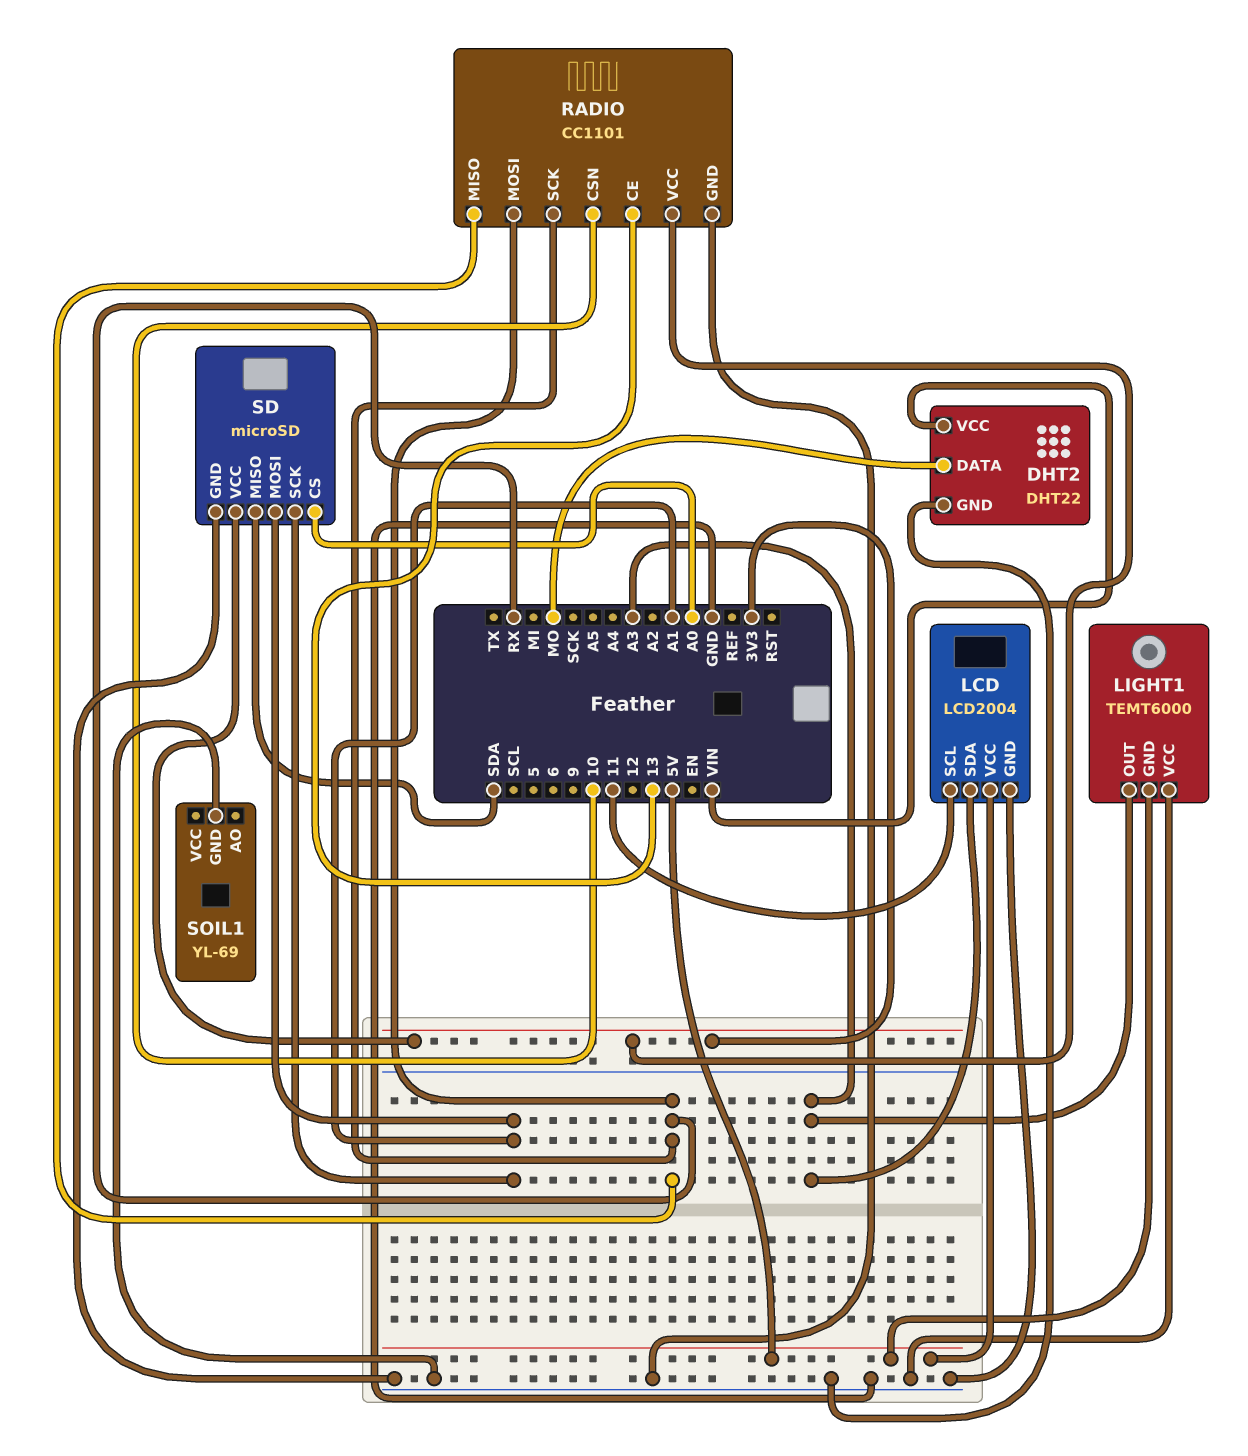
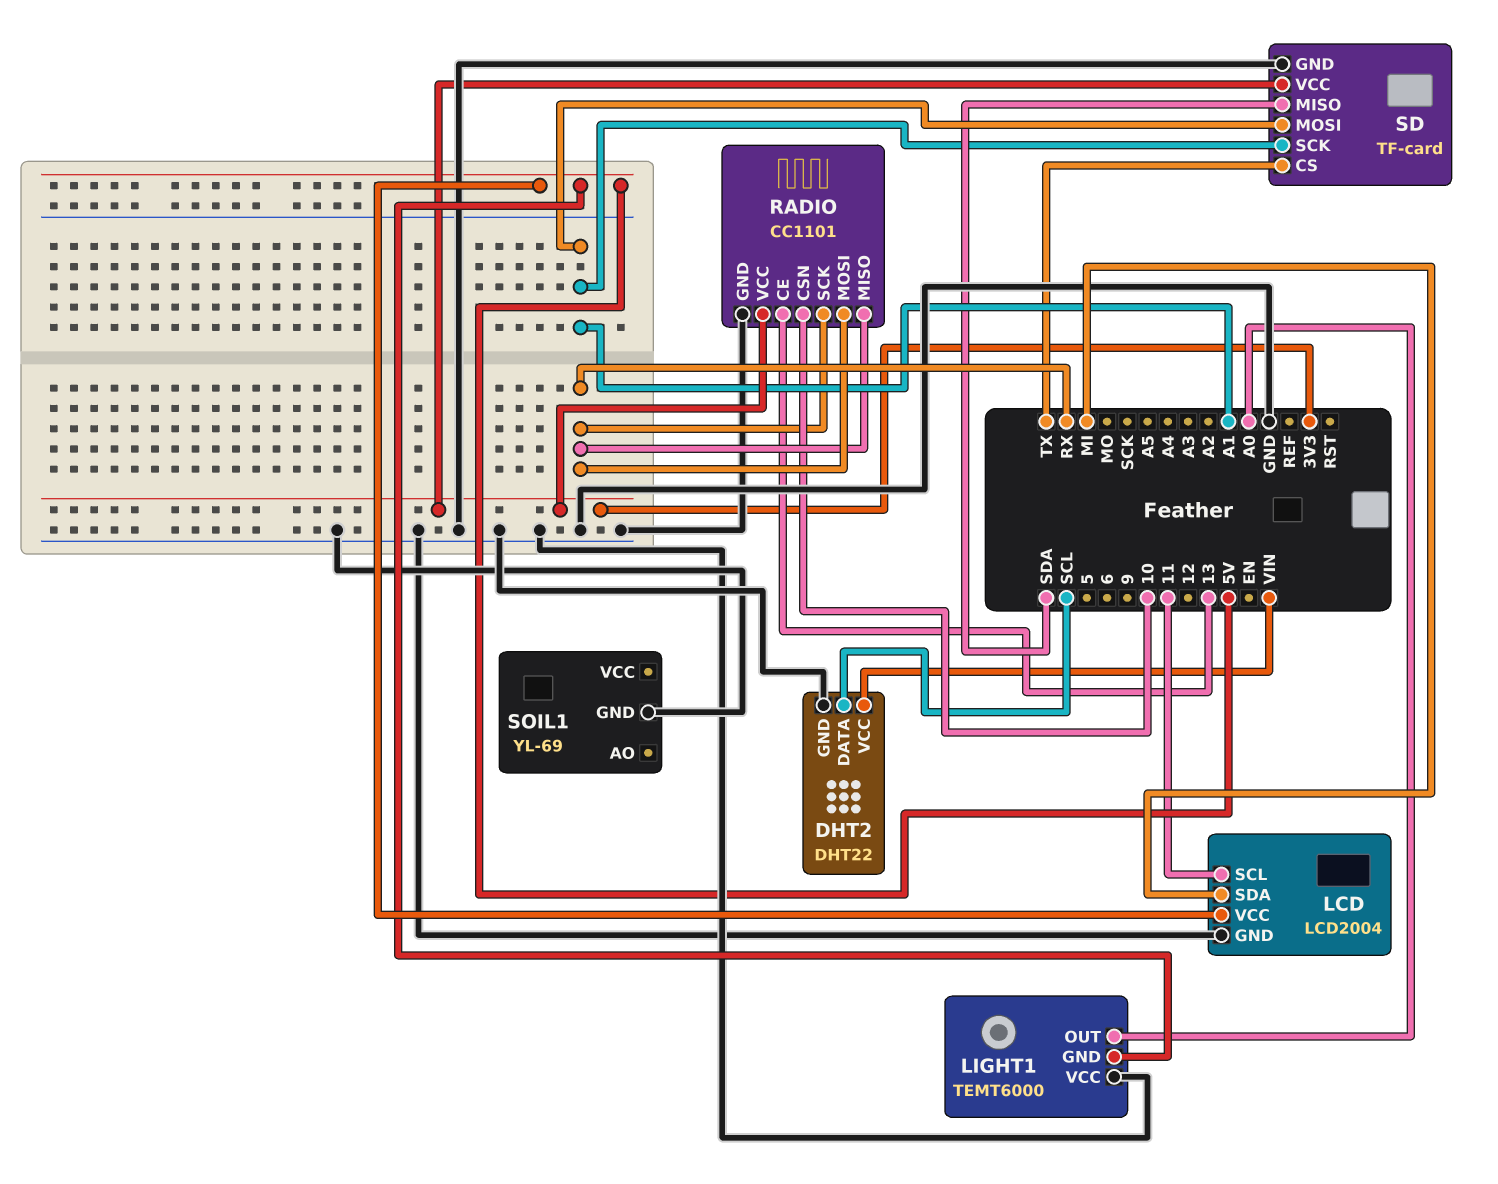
DHT2 pin DATA: MO -> SCL
LCD pin SDA: A3 -> MI
LIGHT1 pin OUT: A3 -> A0
SD: microSD -> TF-card
SD pin CS: A0 -> TX

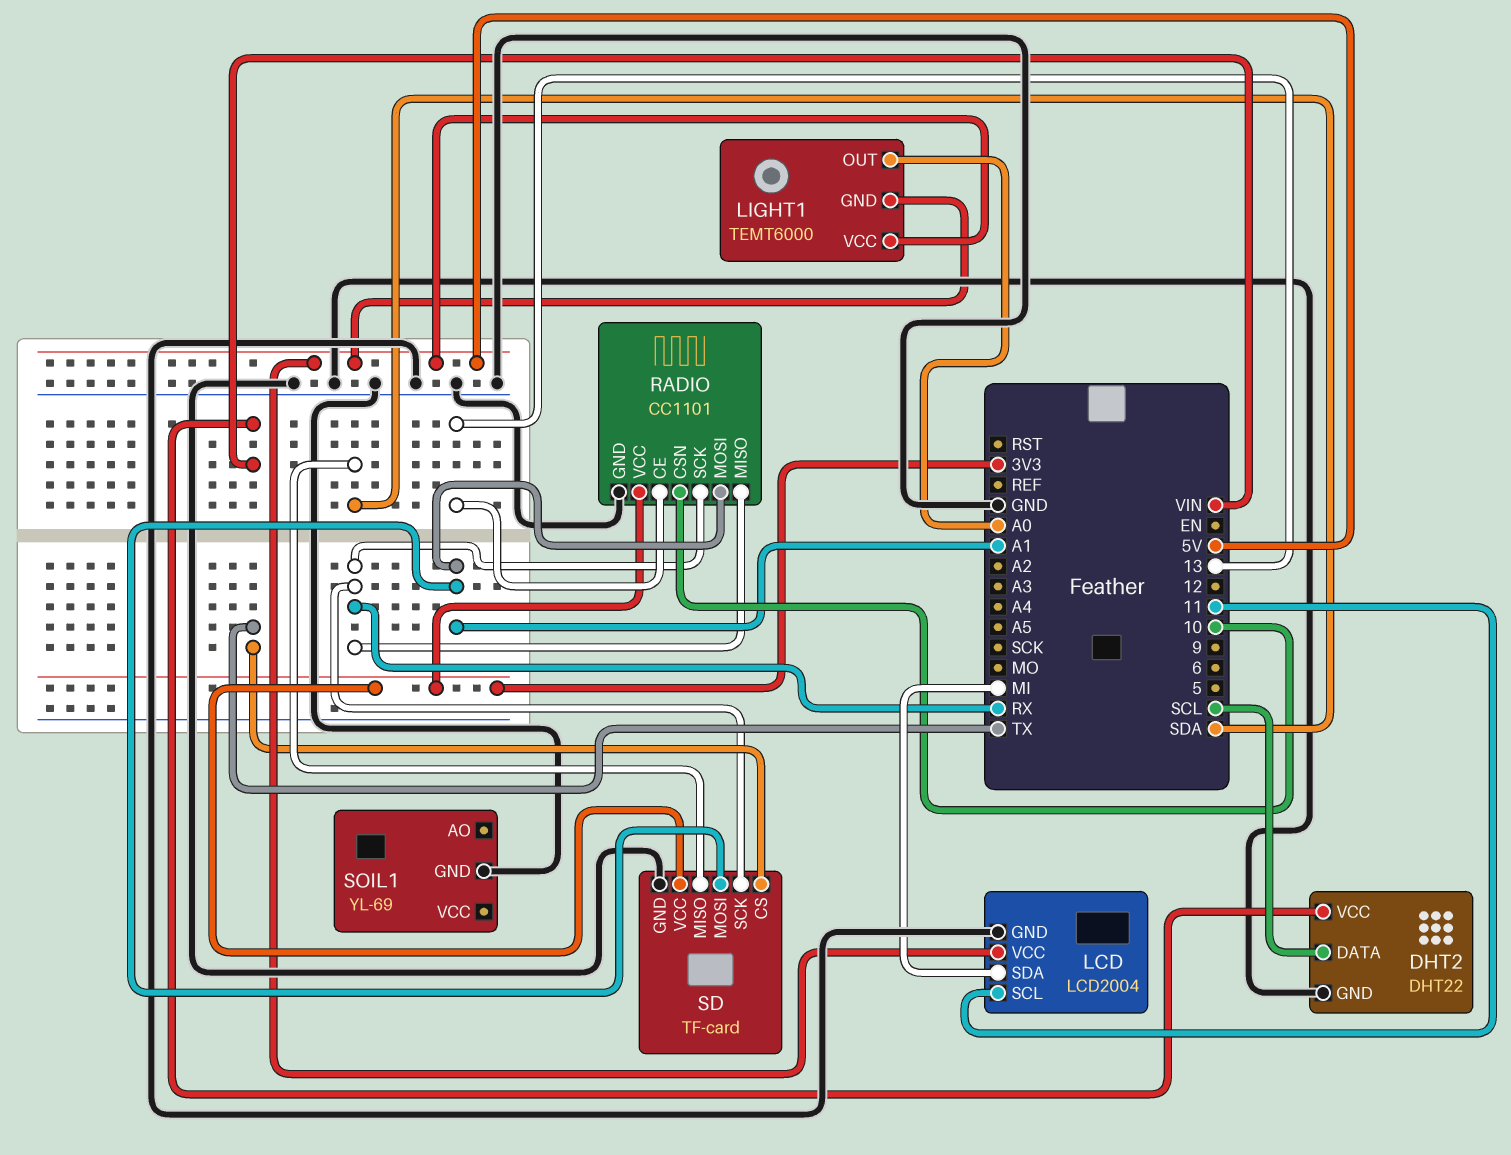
LIGHT1 pin VCC: GND -> 5V
RADIO pin MOSI: RX -> A1
SD pin SCK: A1 -> RX

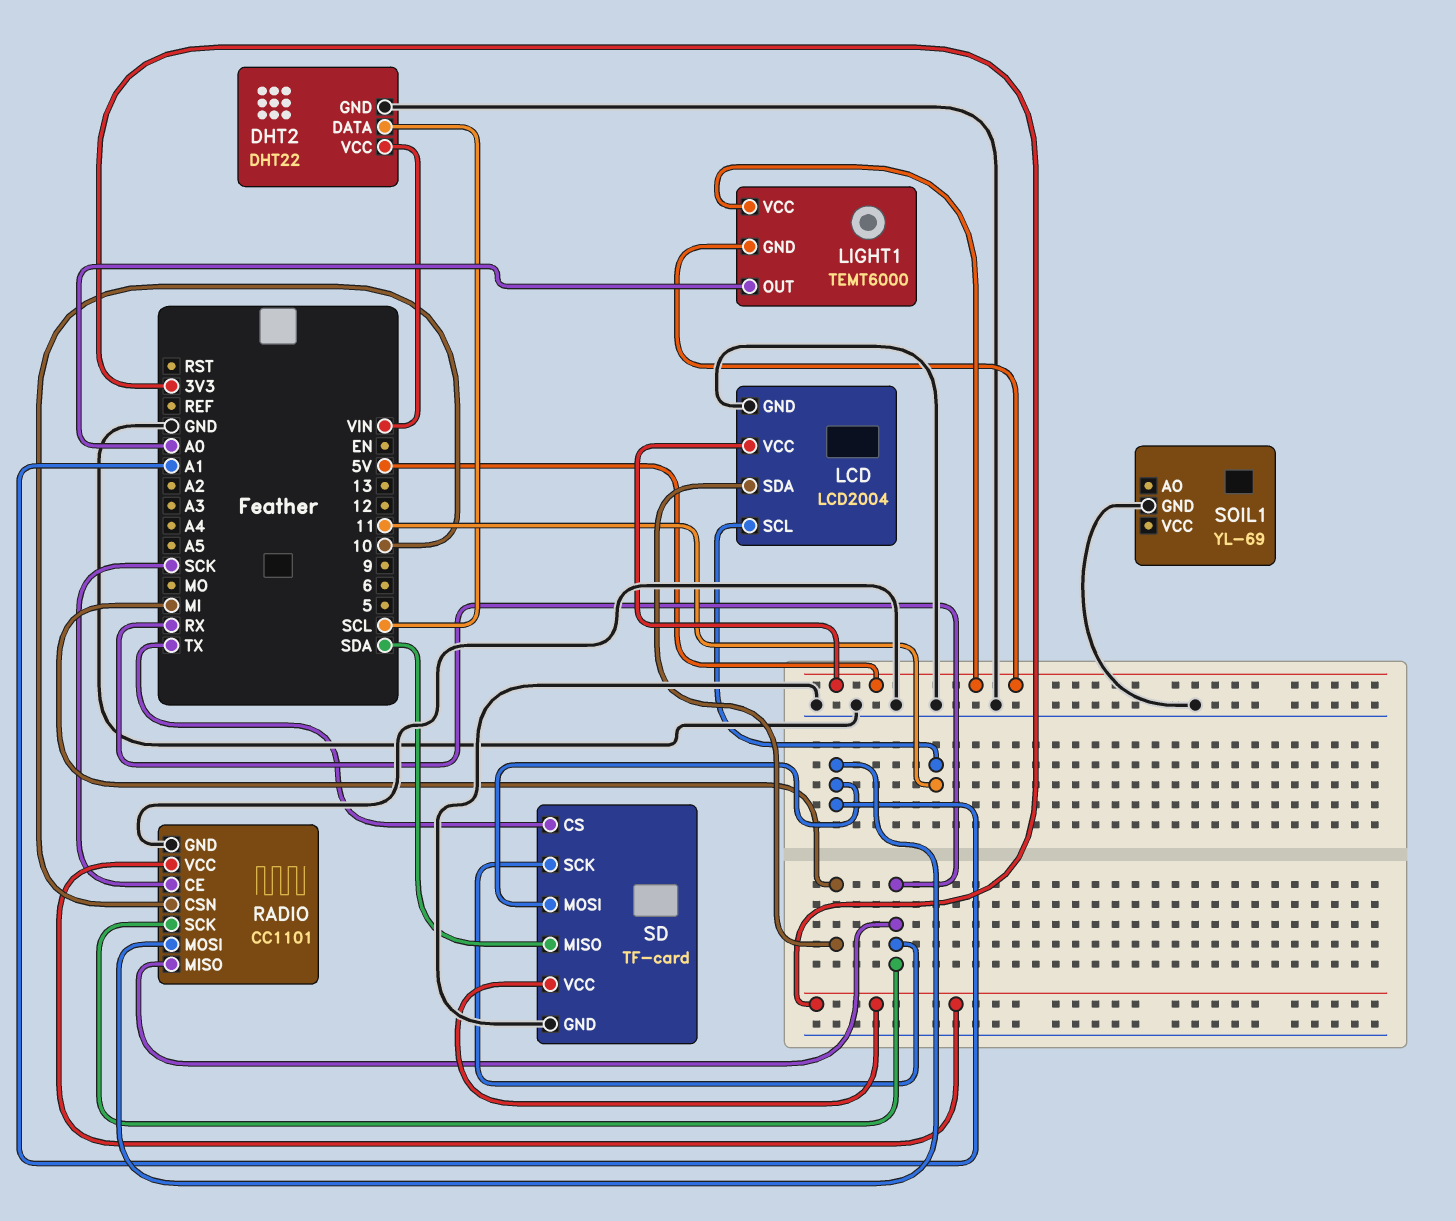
RADIO pin CE: 13 -> SCK

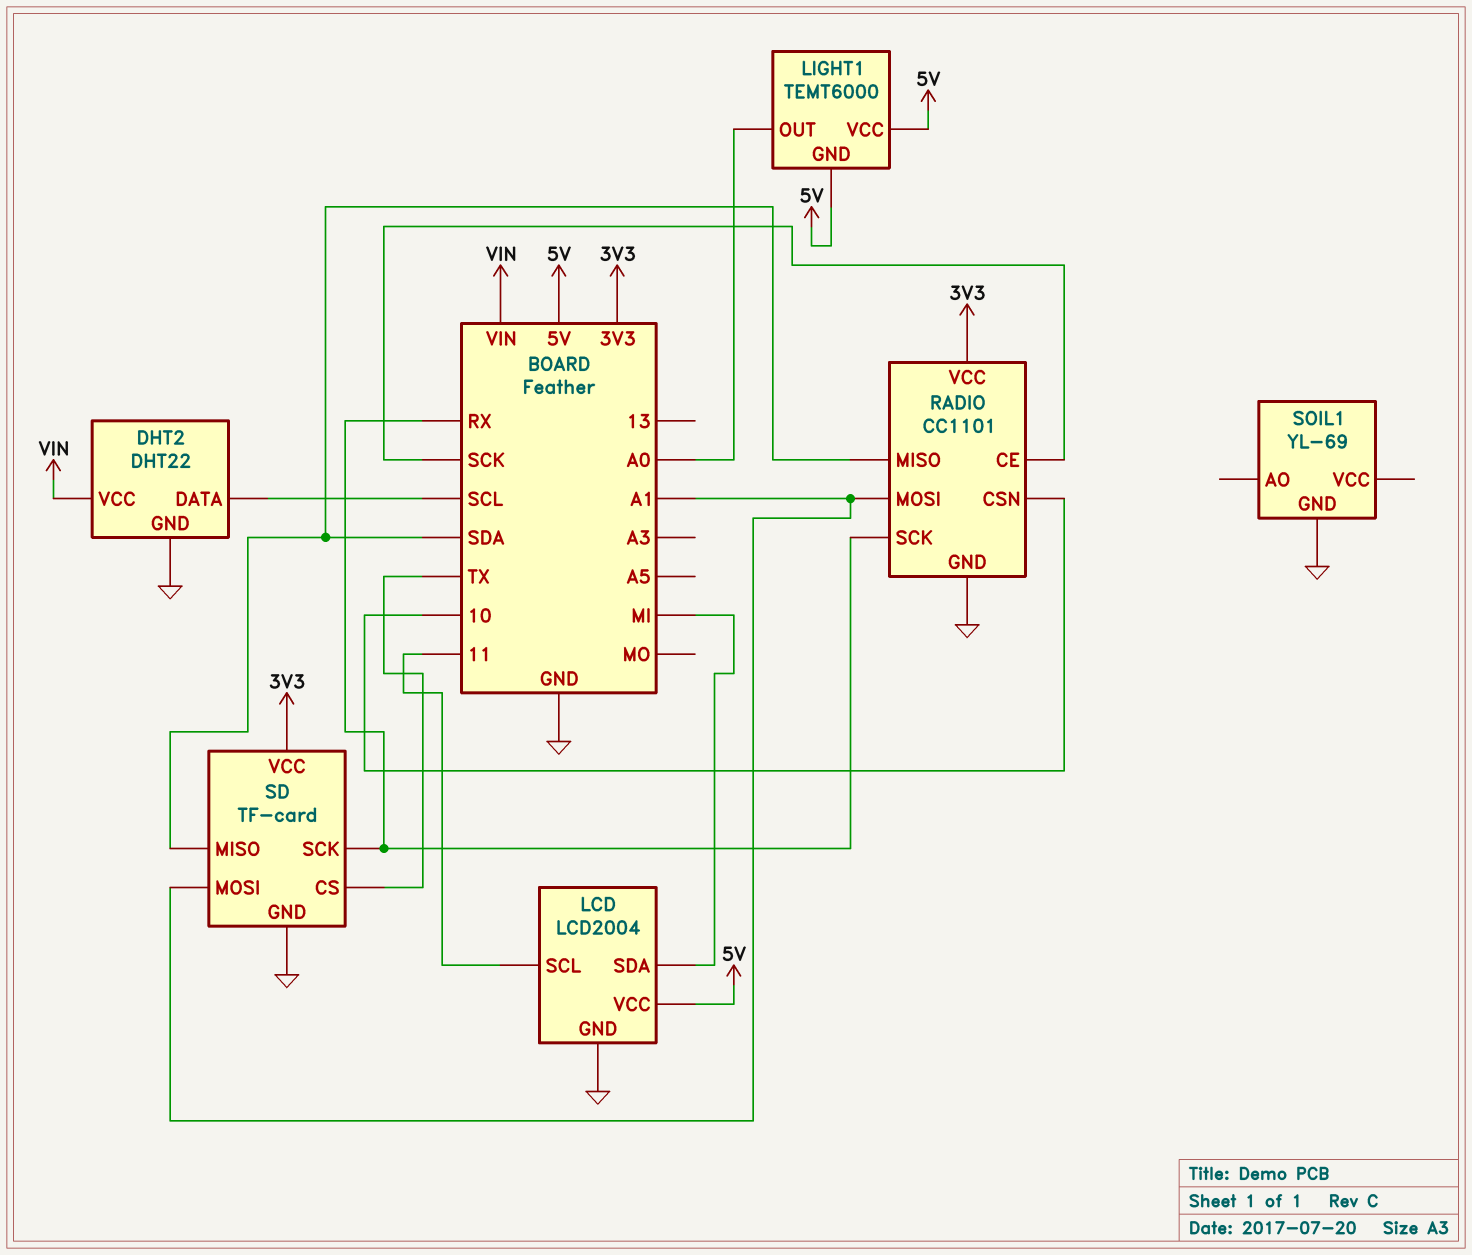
RADIO pin MISO: RX -> SDA

